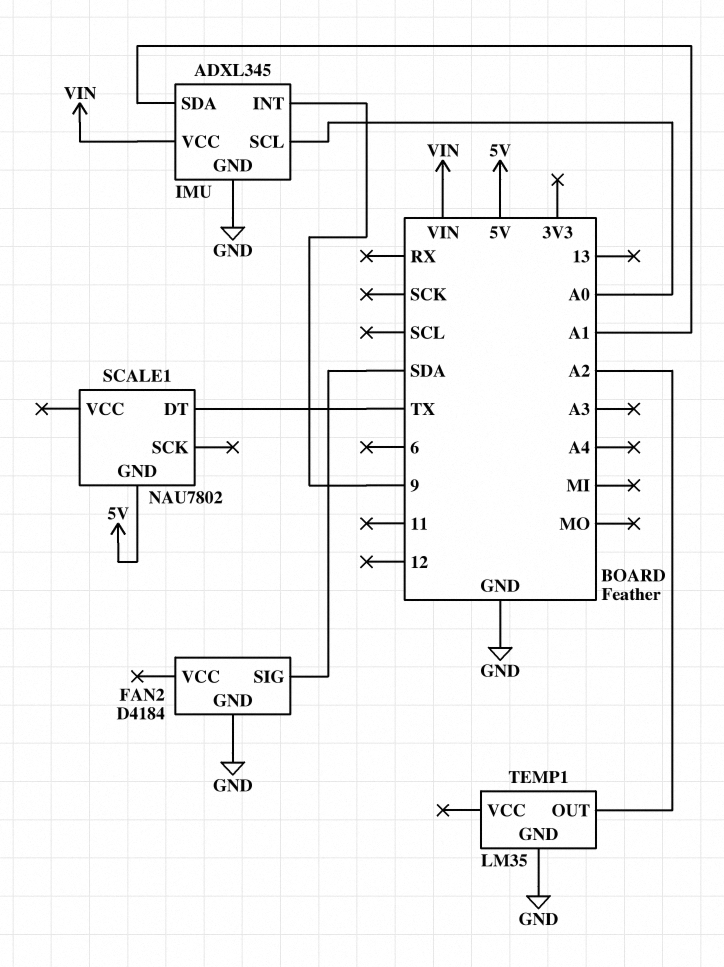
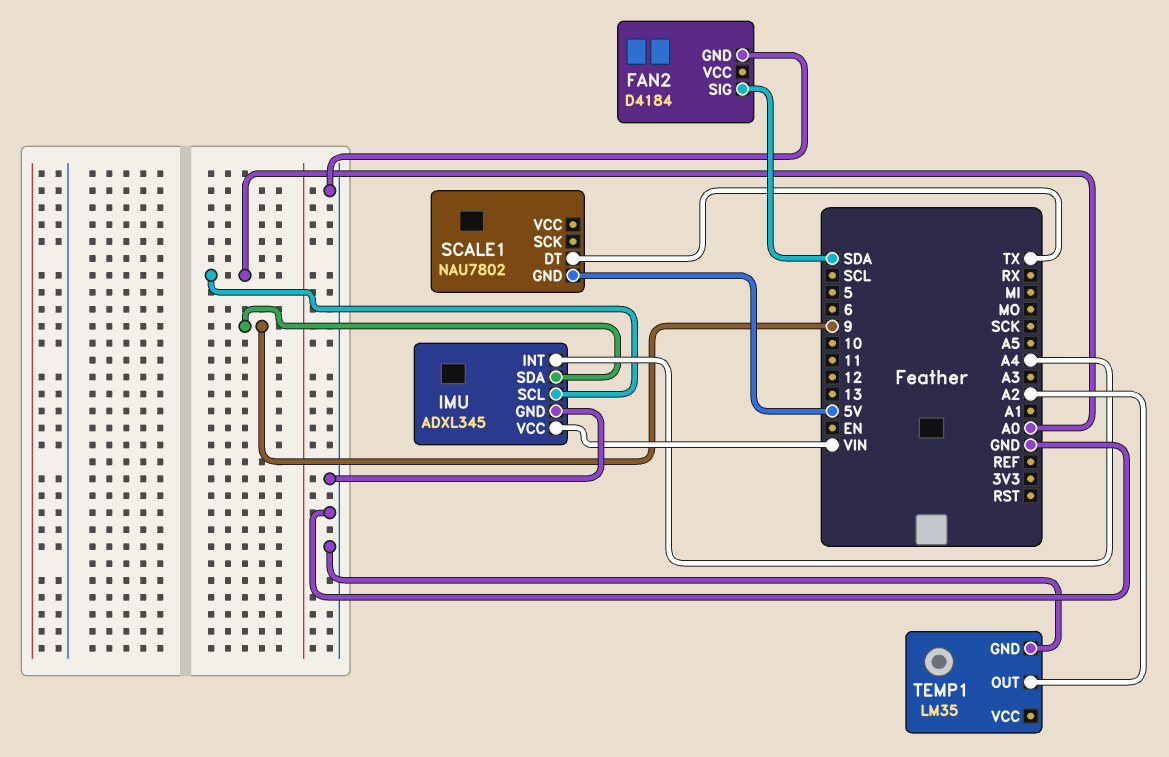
IMU pin INT: 9 -> A4
IMU pin SDA: A1 -> 9

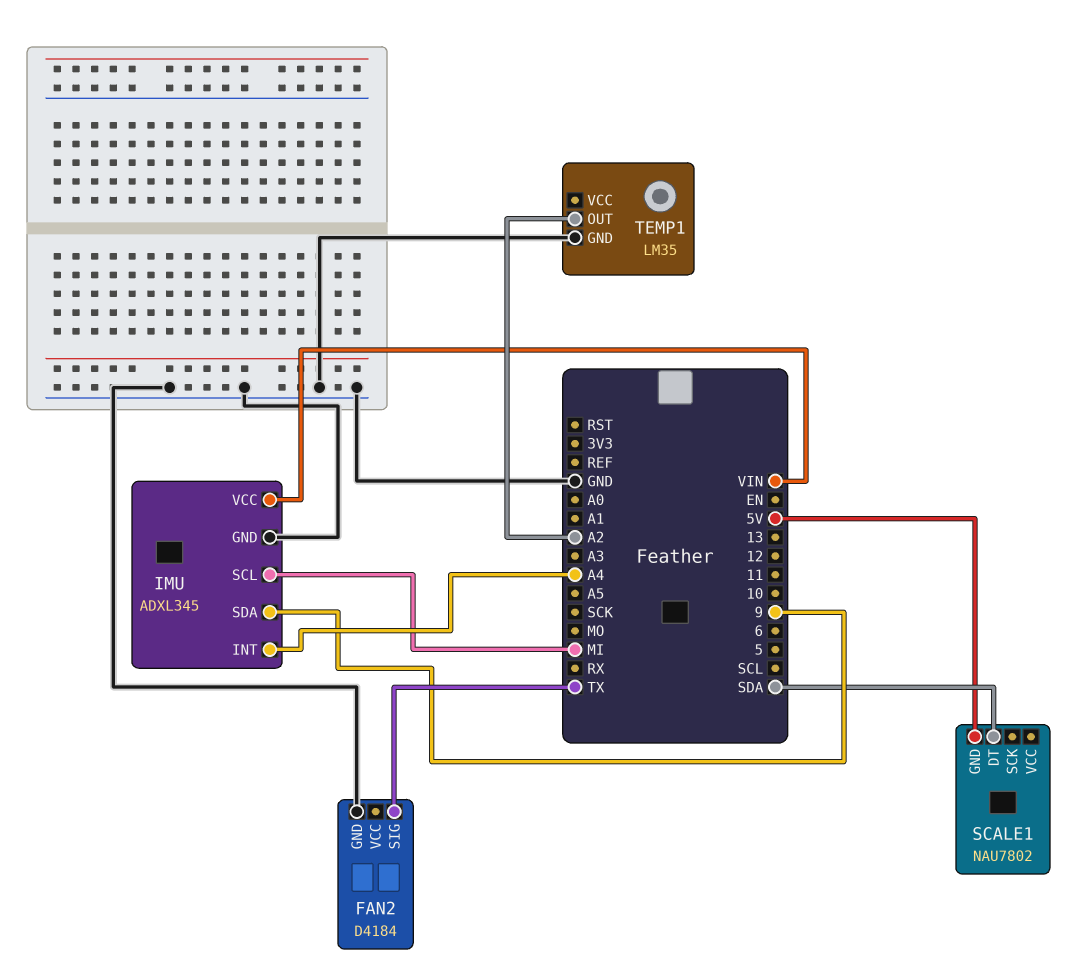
FAN2 pin SIG: SDA -> TX
IMU pin SCL: A0 -> MI
SCALE1 pin DT: TX -> SDA

